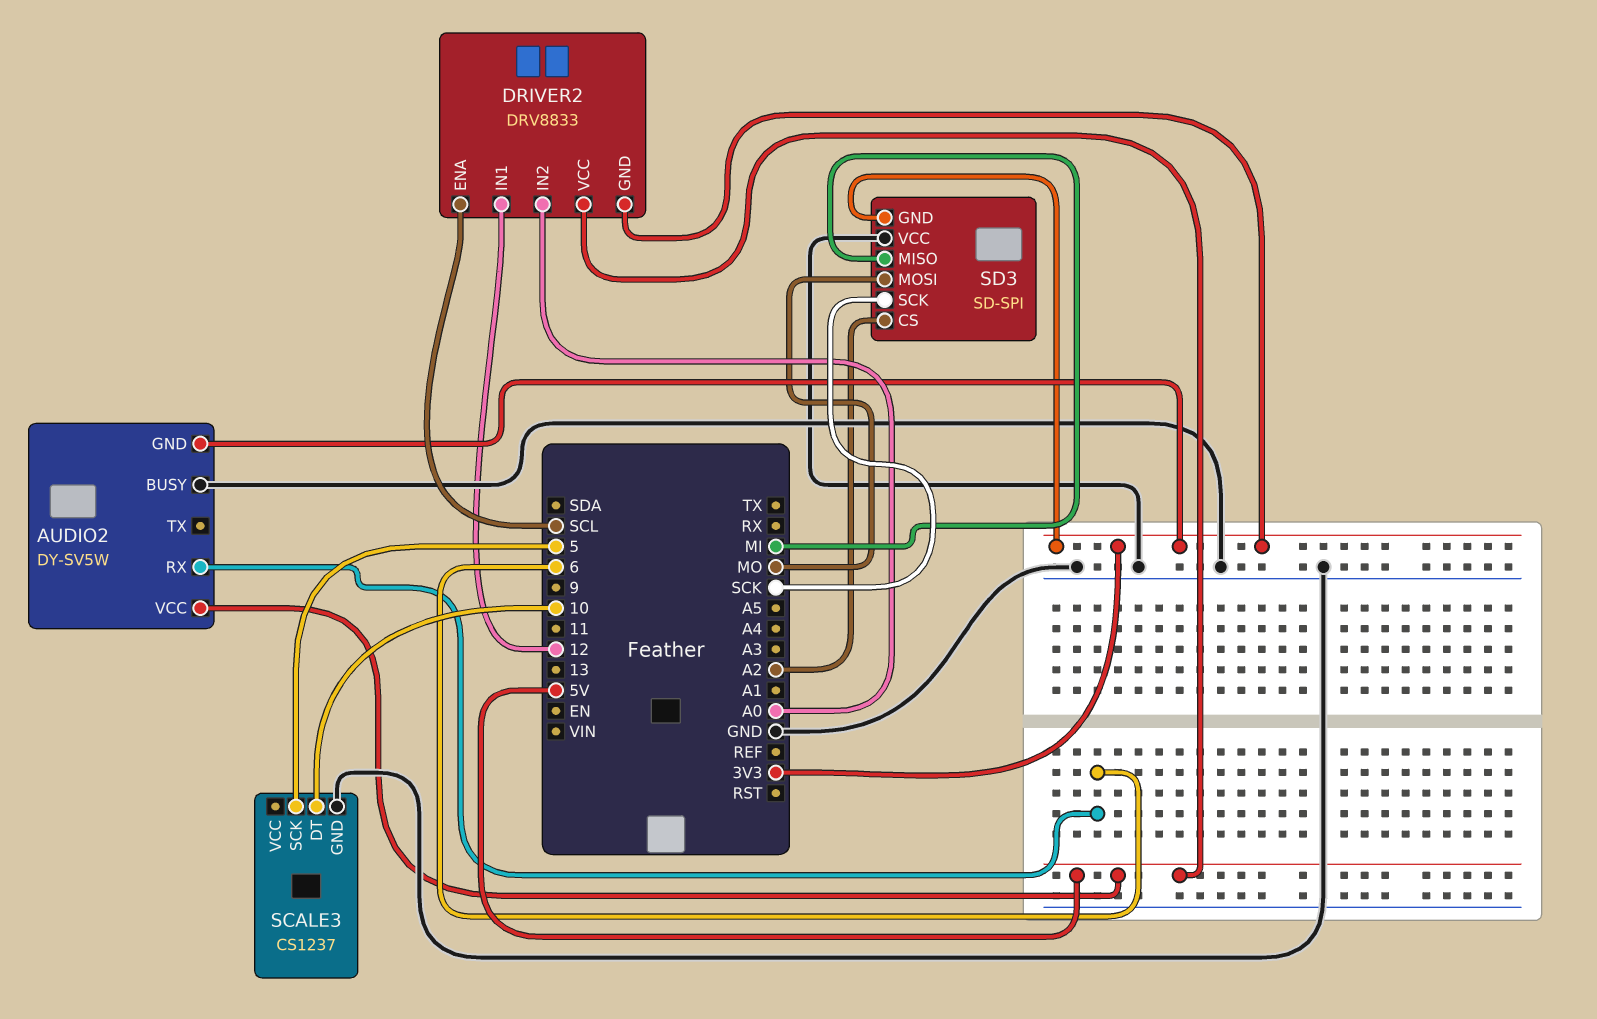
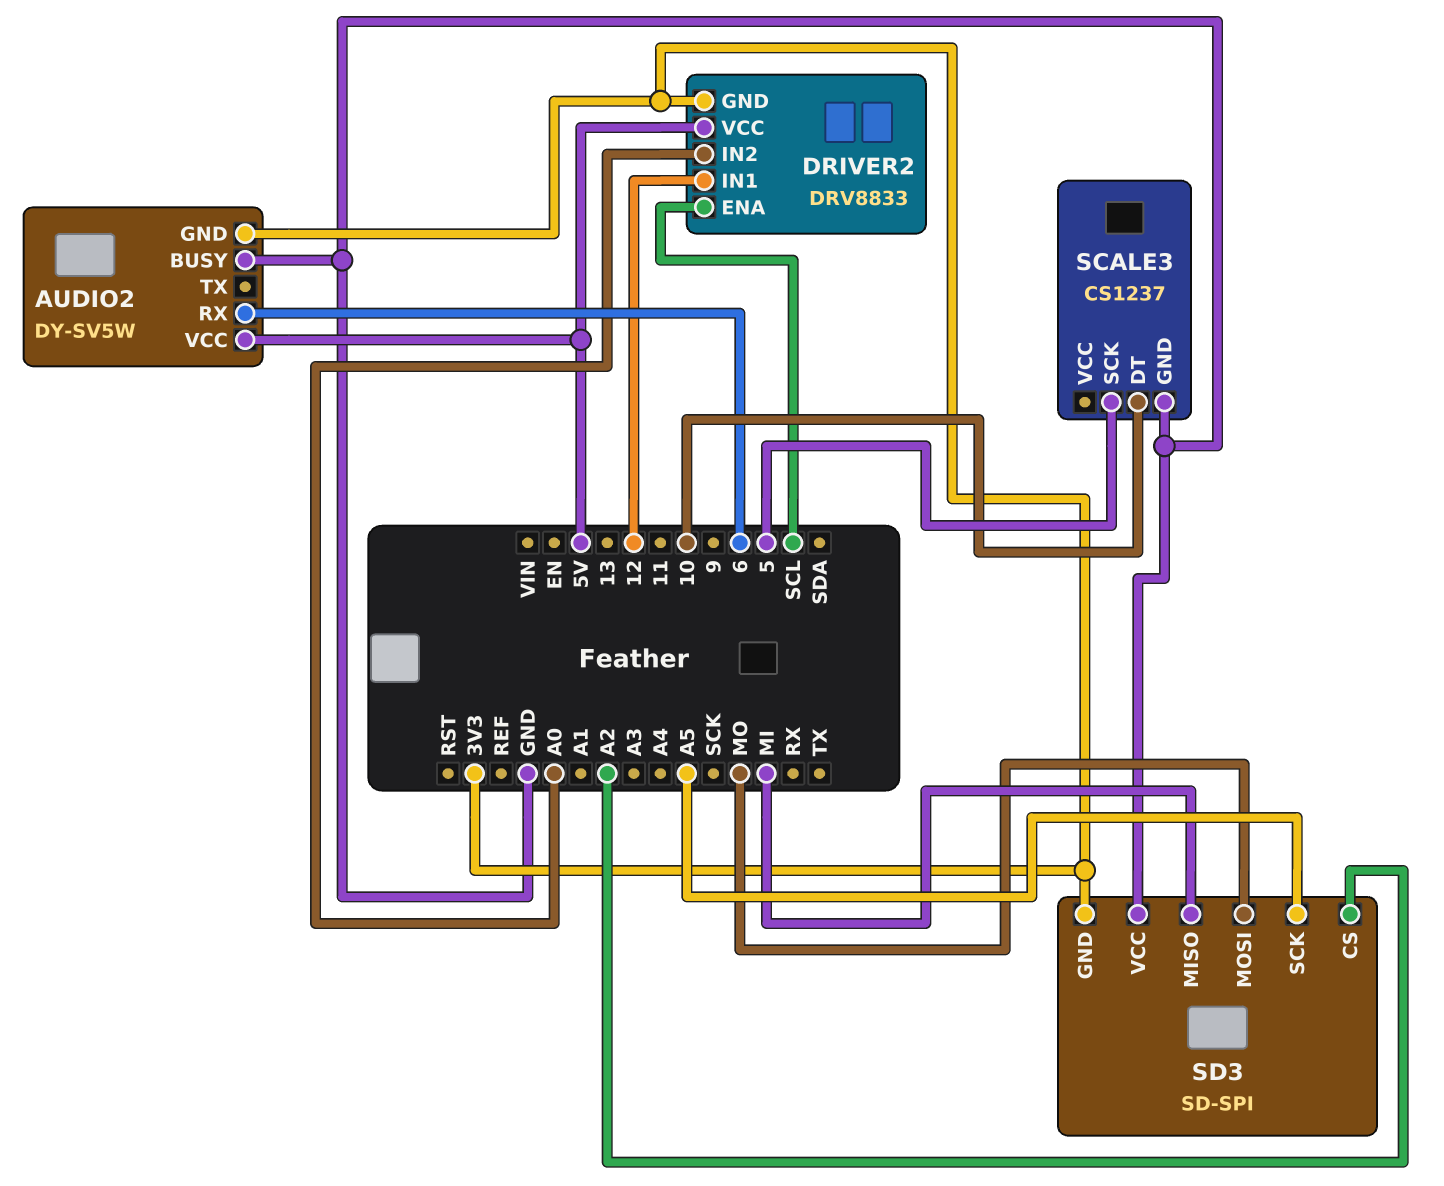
SD3 pin SCK: SCK -> A5

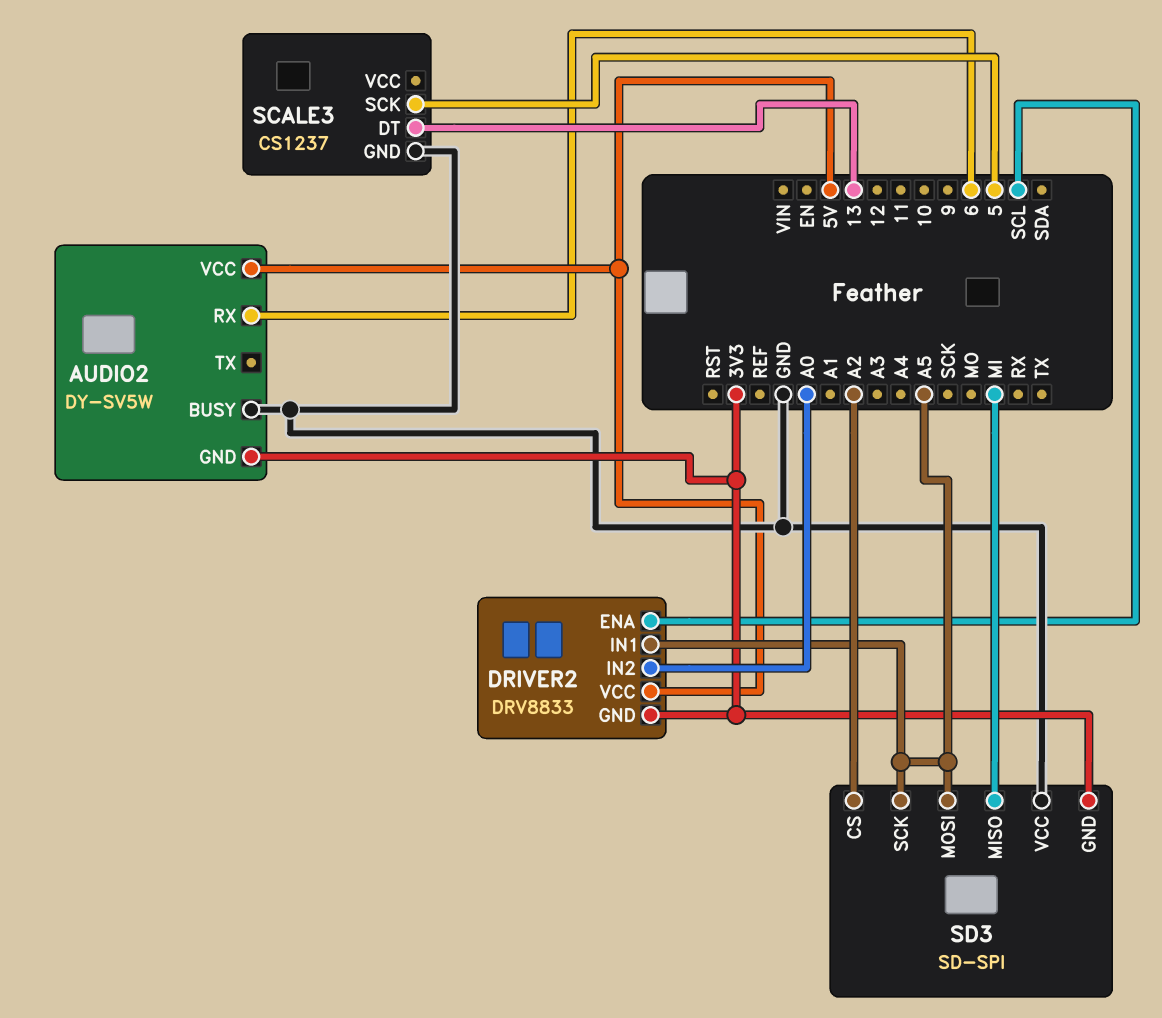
DRIVER2 pin IN1: 12 -> A5
SCALE3 pin DT: 10 -> 13
SD3 pin MOSI: MO -> A5

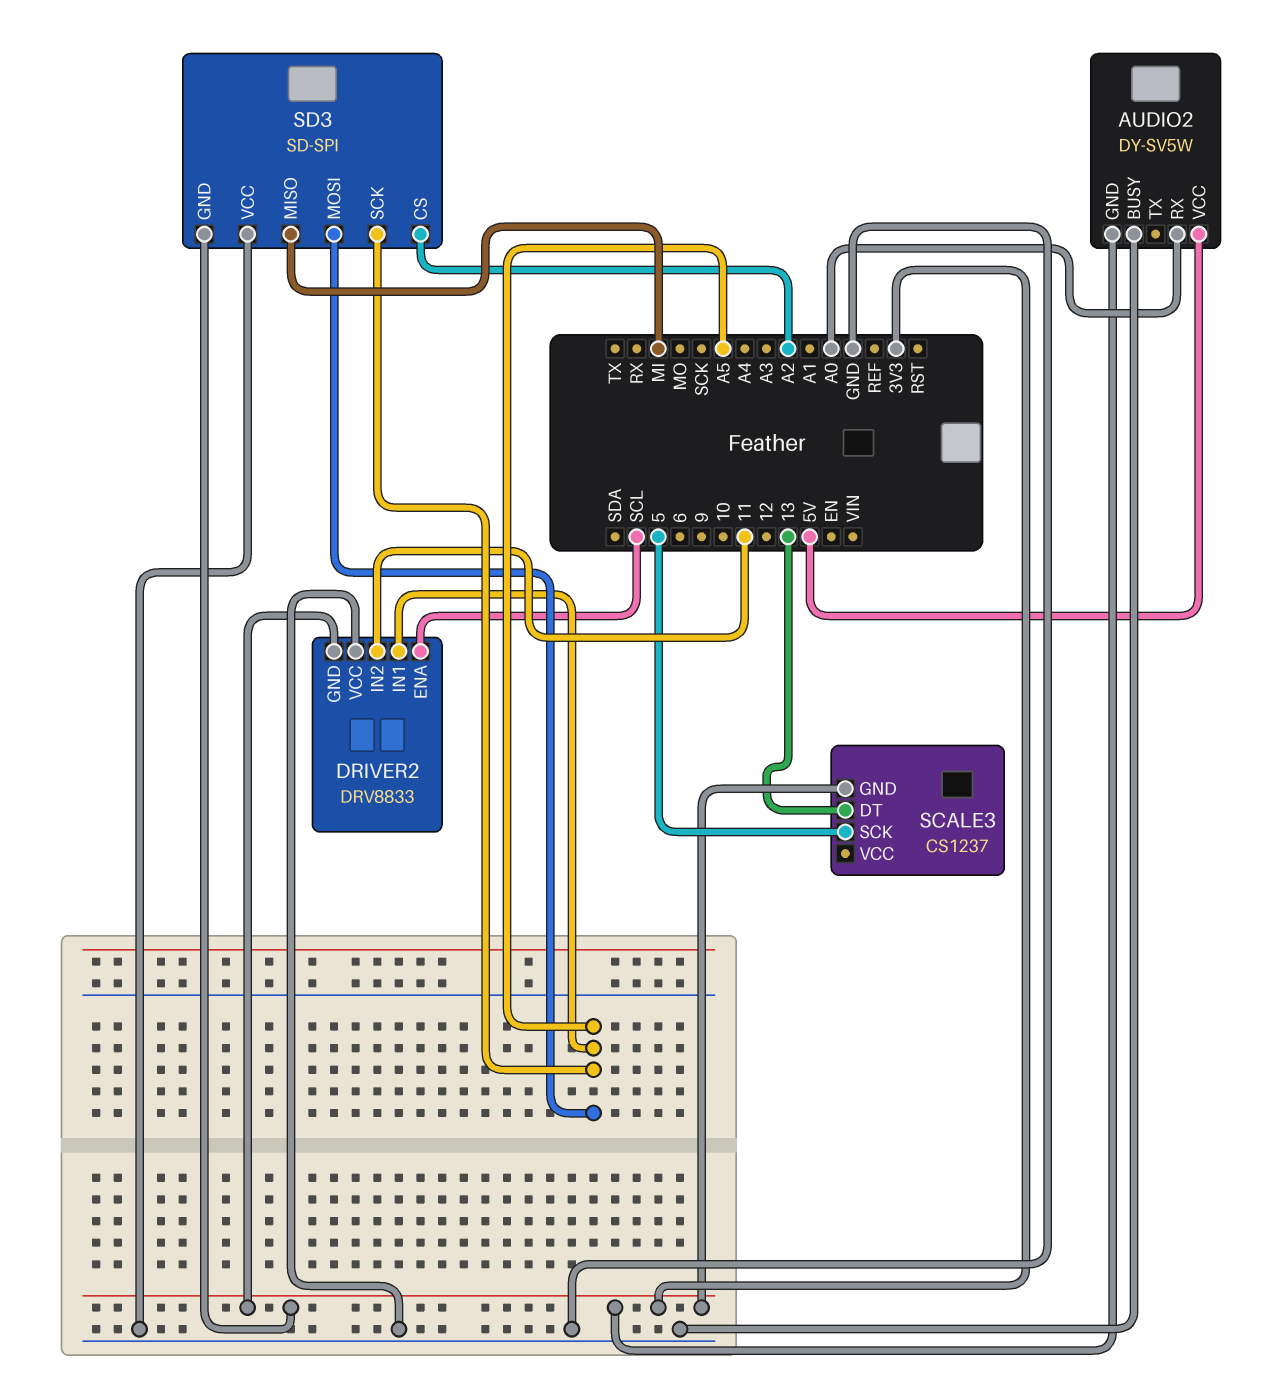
AUDIO2 pin RX: 6 -> A0
DRIVER2 pin IN2: A0 -> 11
DRIVER2 pin VCC: 5V -> GND
SCALE3 pin GND: GND -> 3V3

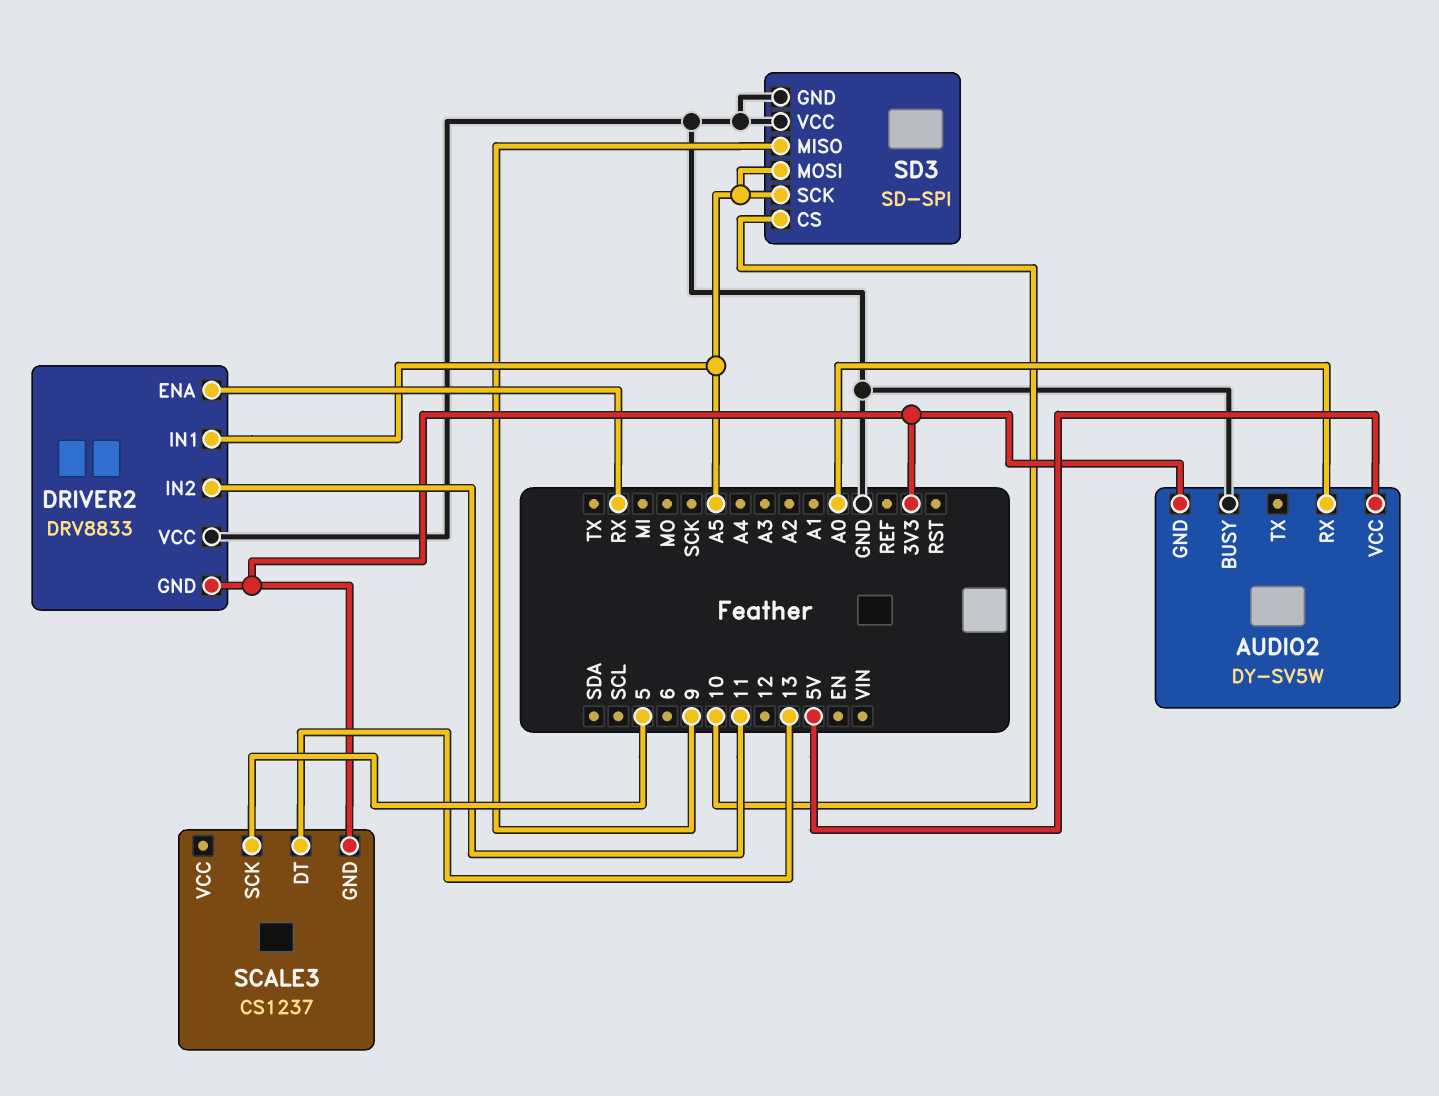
DRIVER2 pin ENA: SCL -> RX
SD3 pin CS: A2 -> 10
SD3 pin GND: 3V3 -> GND
SD3 pin MISO: MI -> 9

